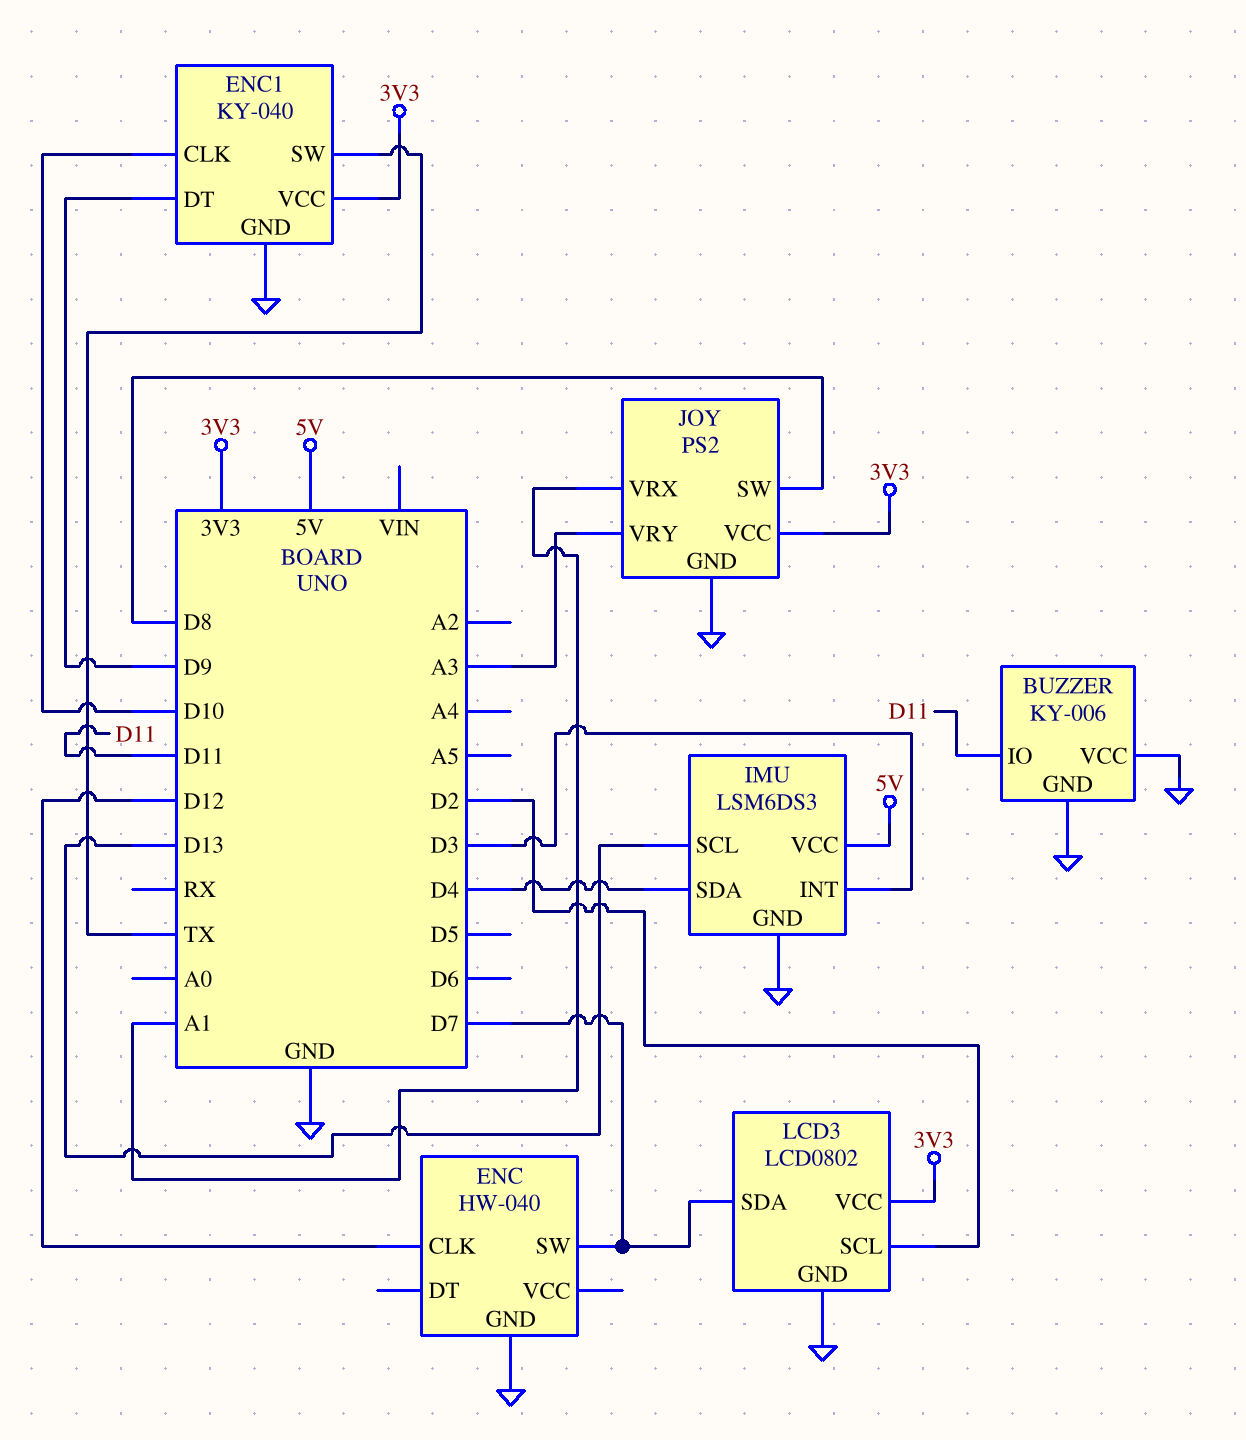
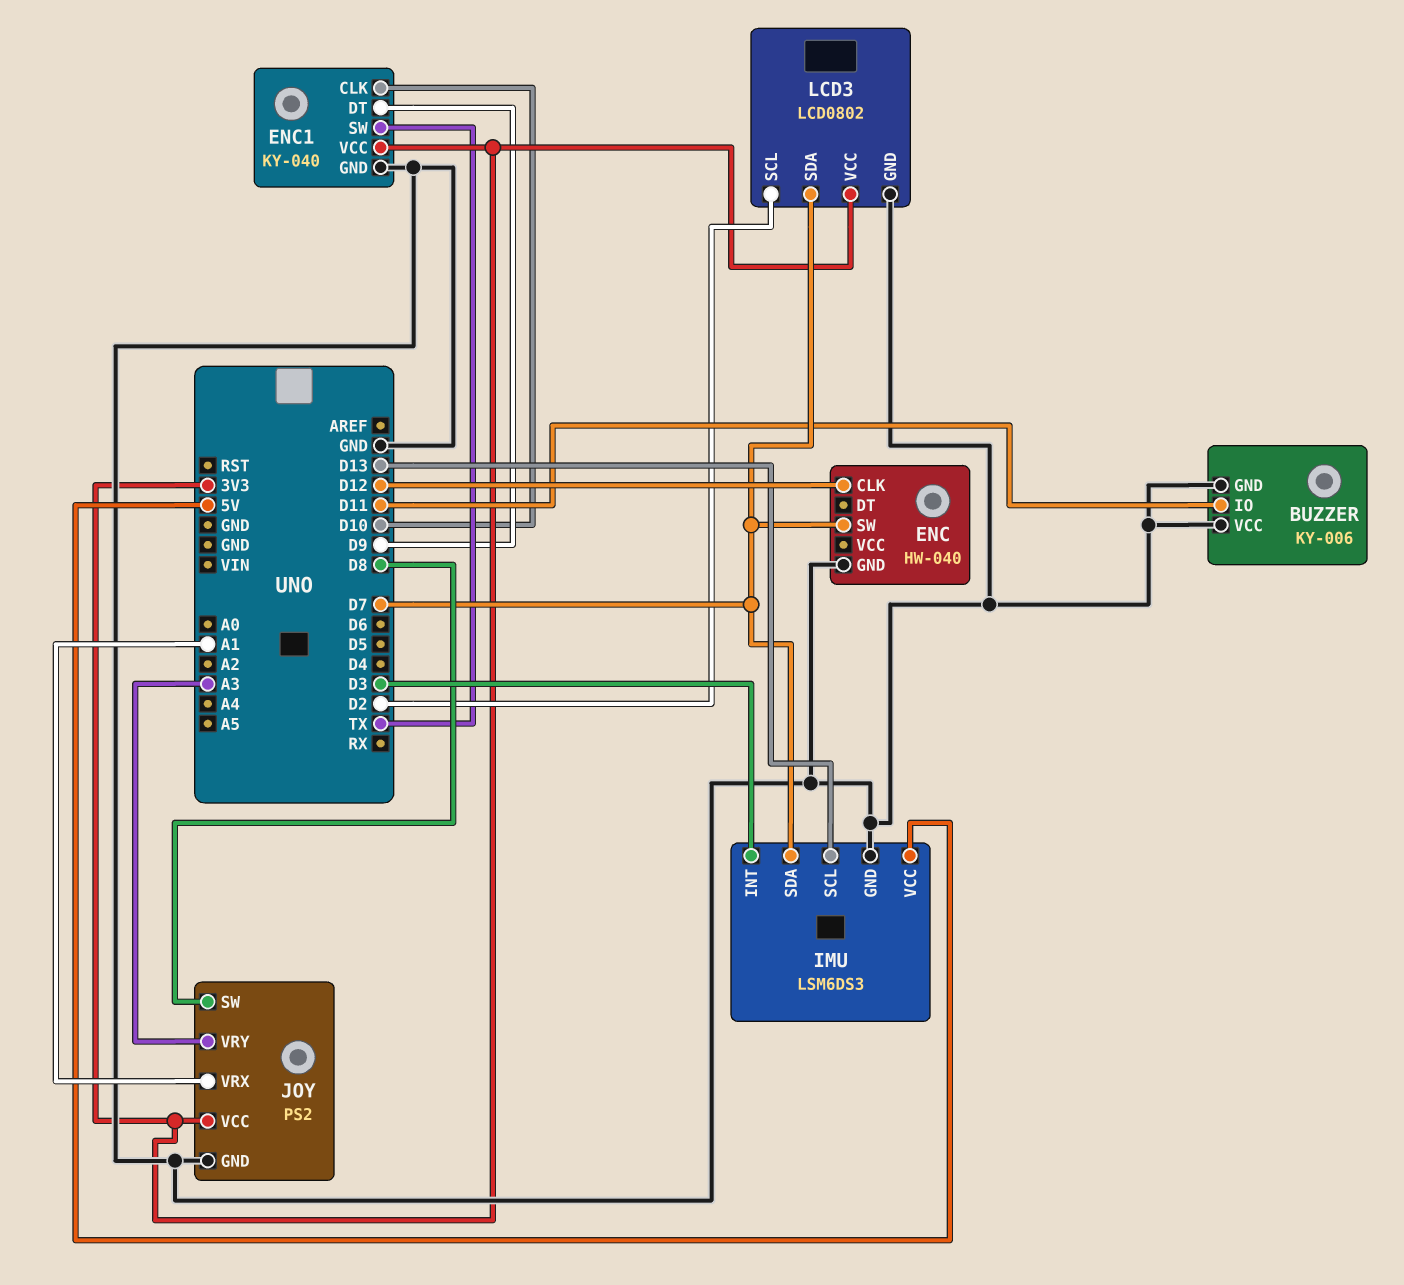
IMU pin SDA: D4 -> D7

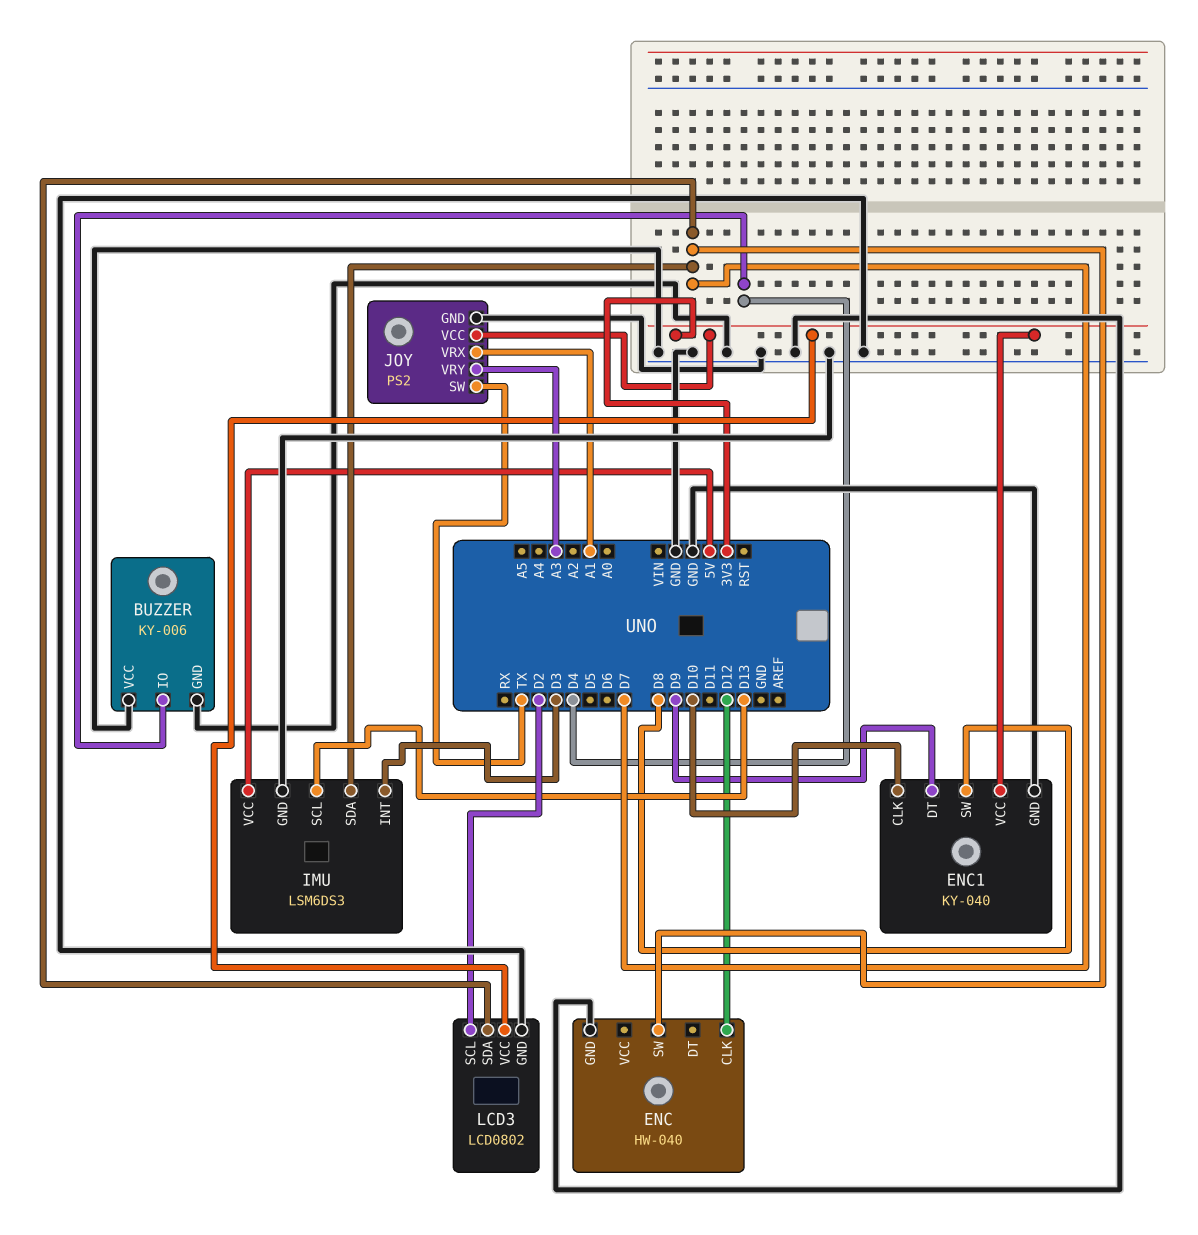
BUZZER pin IO: D11 -> D4
ENC1 pin SW: TX -> D8
JOY pin SW: D8 -> TX

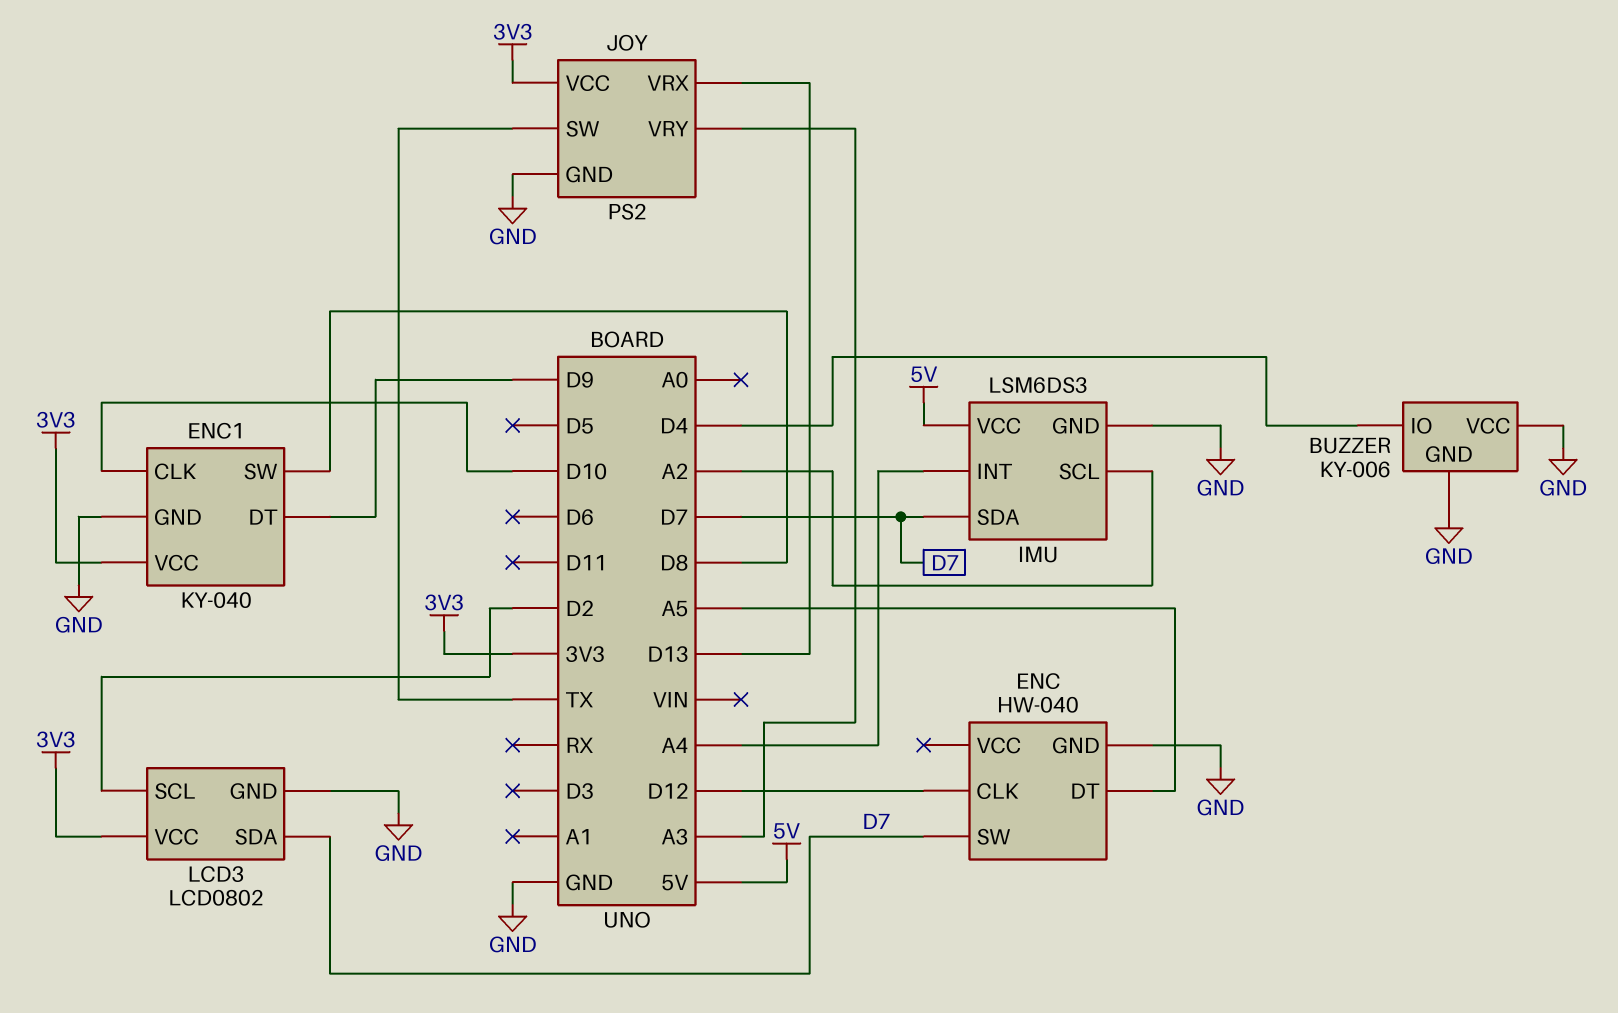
ENC pin DT: none -> A5
IMU pin INT: D3 -> A4
IMU pin SCL: D13 -> A2
JOY pin VRX: A1 -> D13

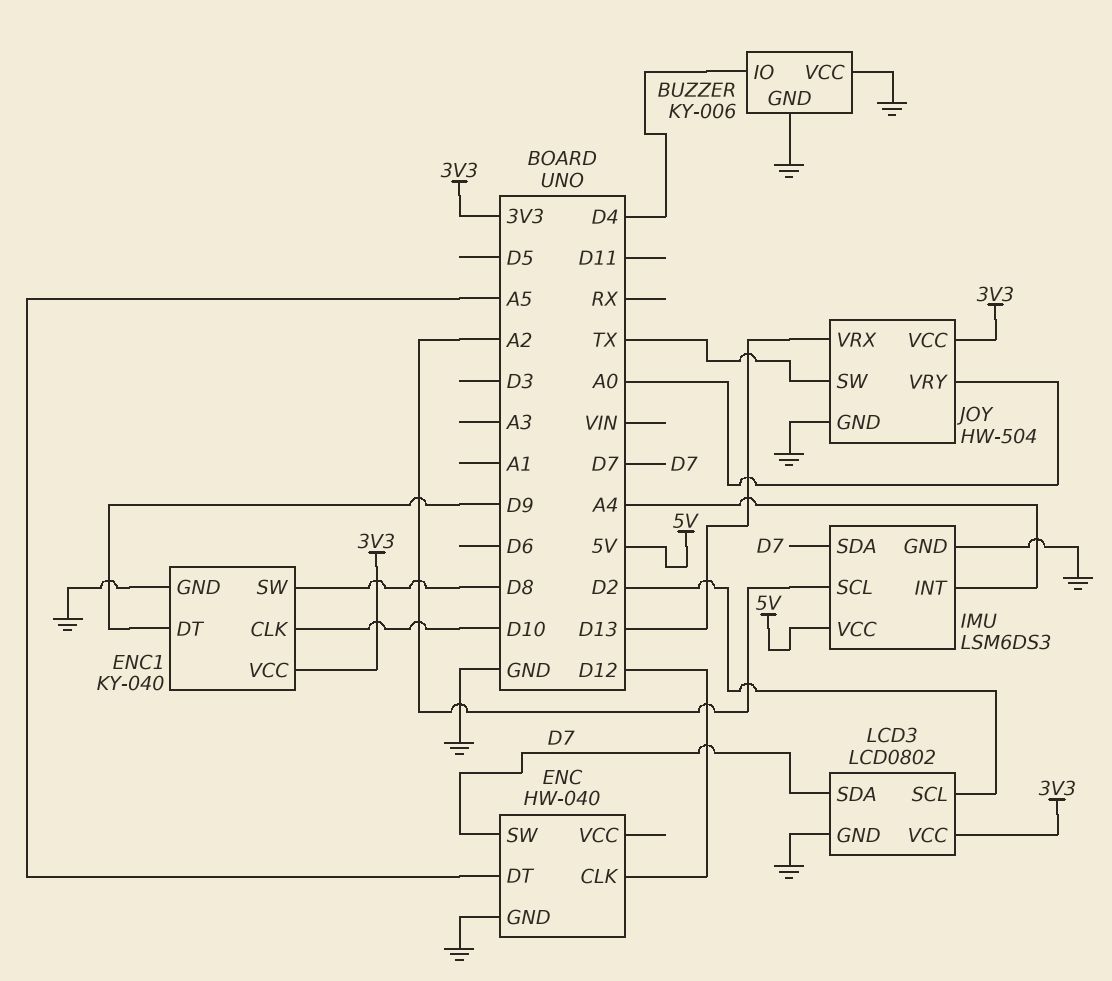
JOY: PS2 -> HW-504
JOY pin VRY: A3 -> A0

